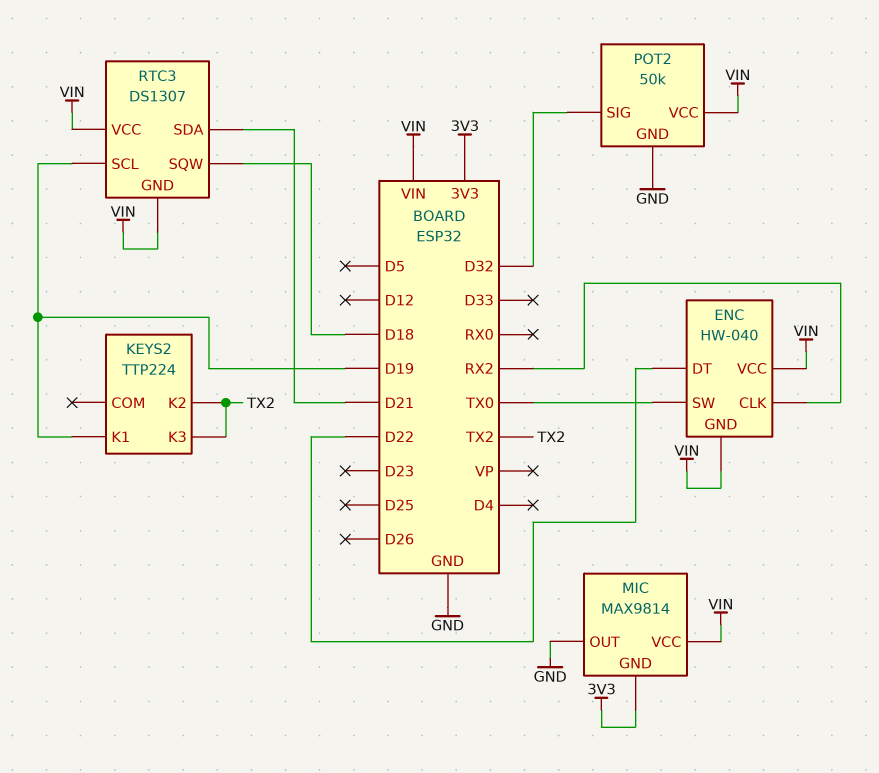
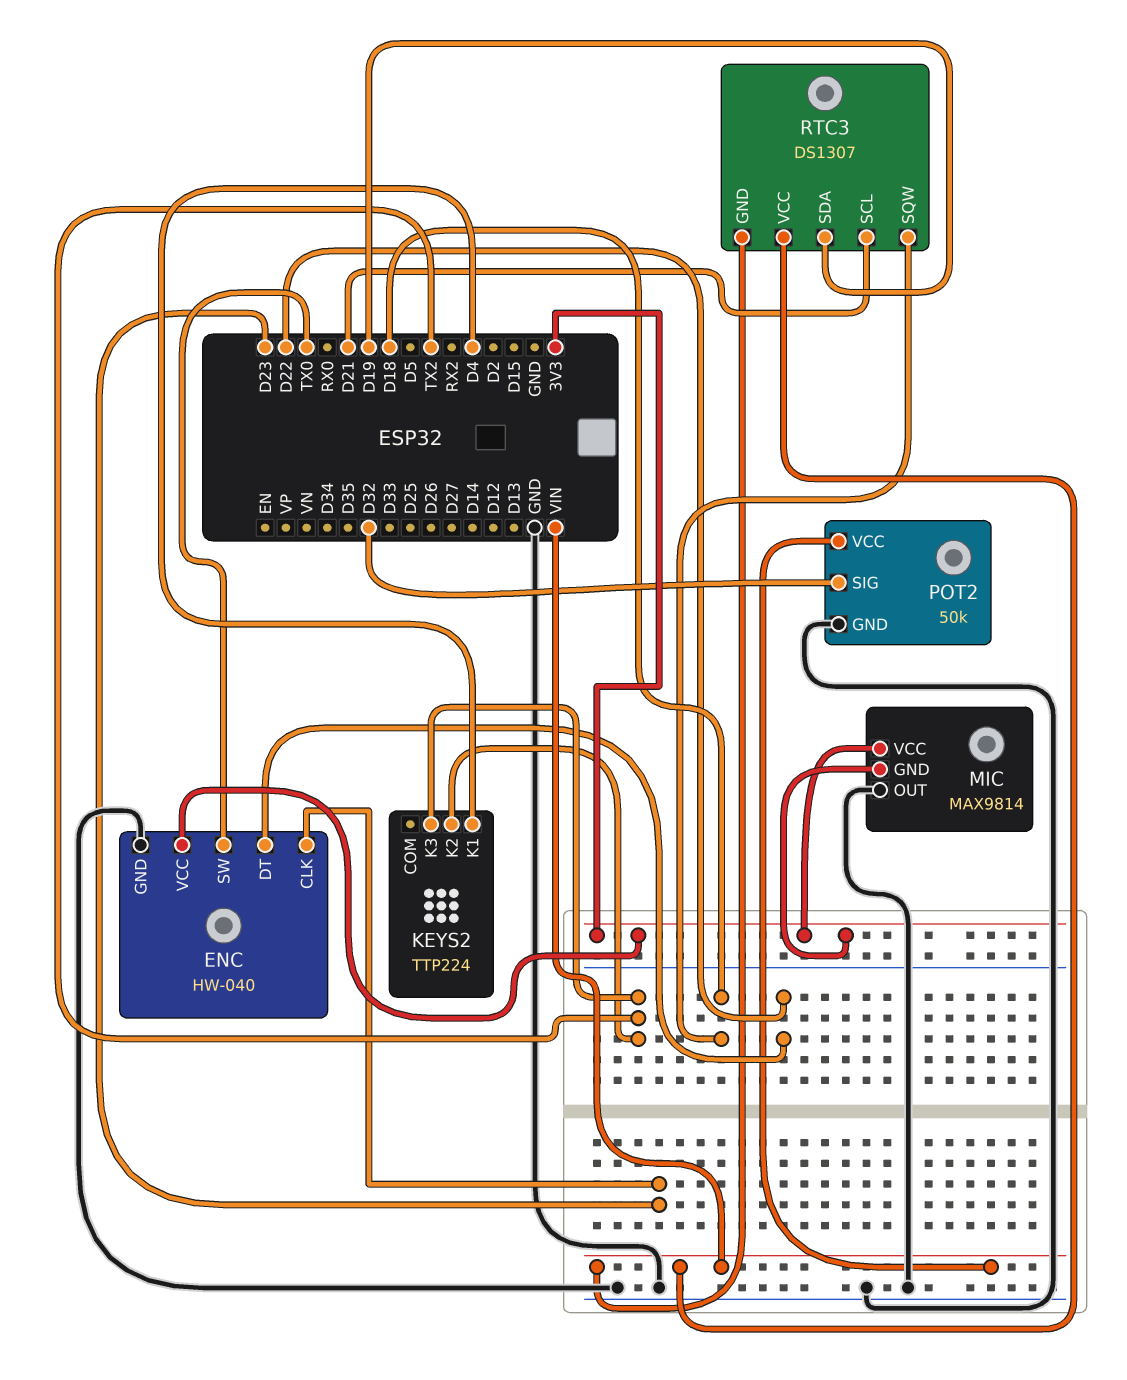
ENC pin CLK: RX2 -> D23
ENC pin GND: VIN -> GND
ENC pin VCC: VIN -> 3V3
KEYS2 pin K1: D19 -> D4
MIC pin VCC: VIN -> 3V3
RTC3 pin SCL: D19 -> D21
RTC3 pin SDA: D21 -> D19

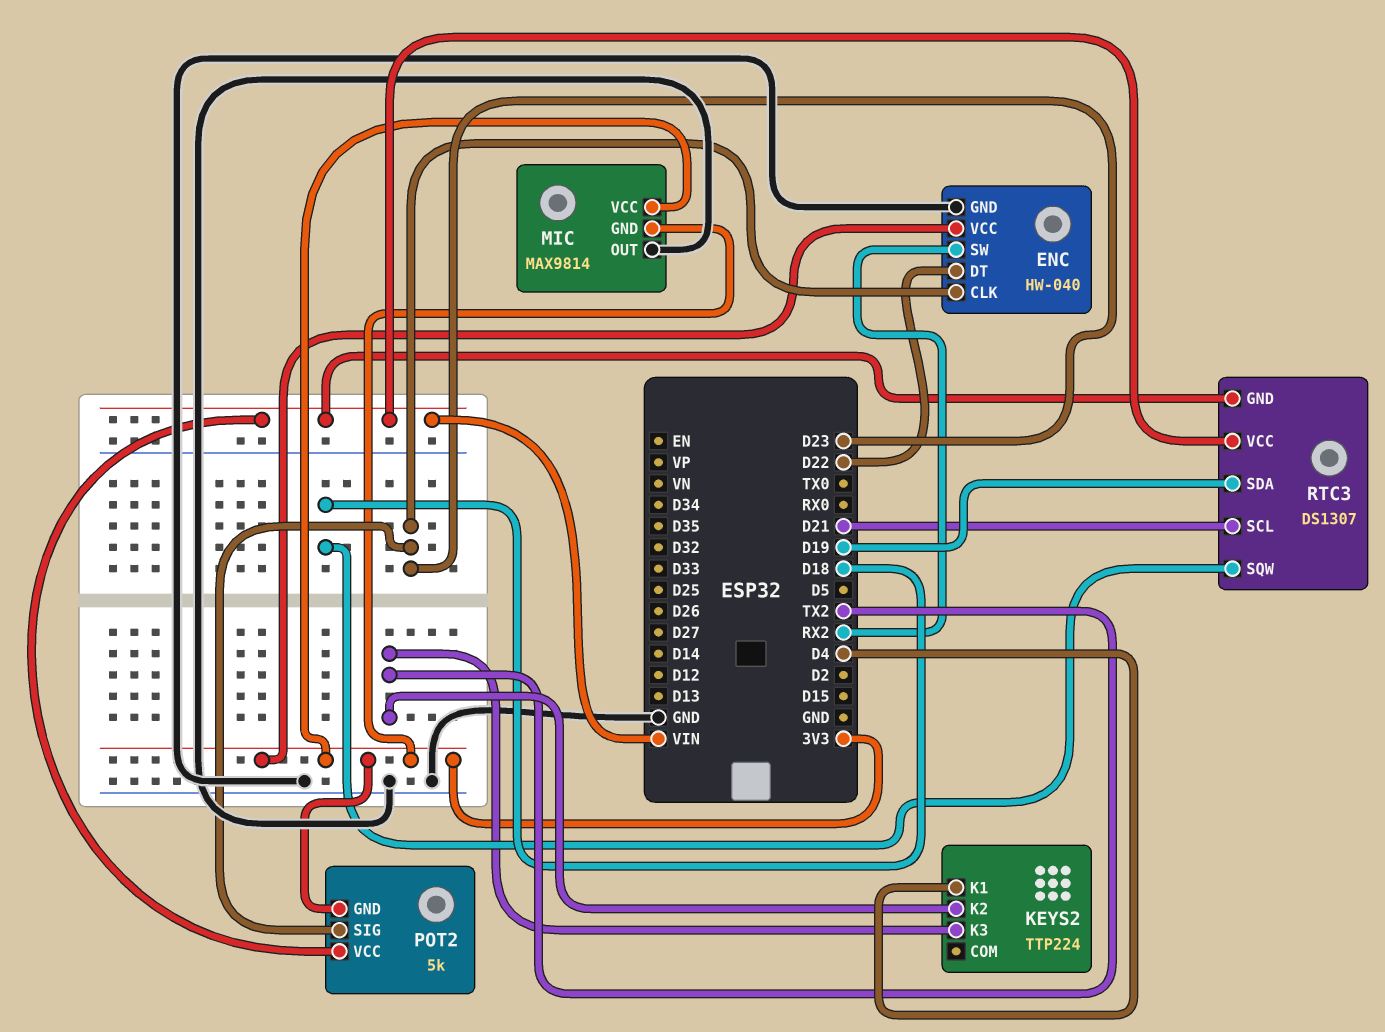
ENC pin SW: TX0 -> RX2
POT2: 50k -> 5k
POT2 pin GND: GND -> 3V3
POT2 pin SIG: D32 -> D23

